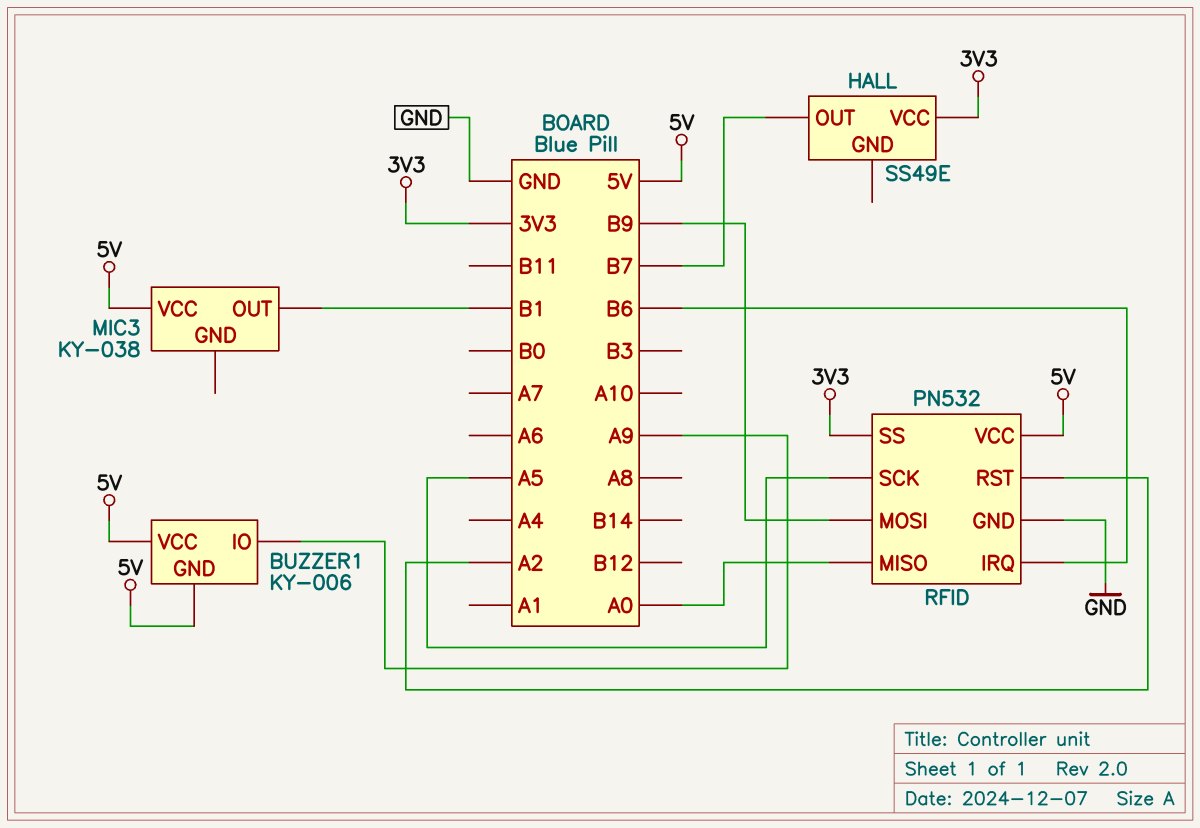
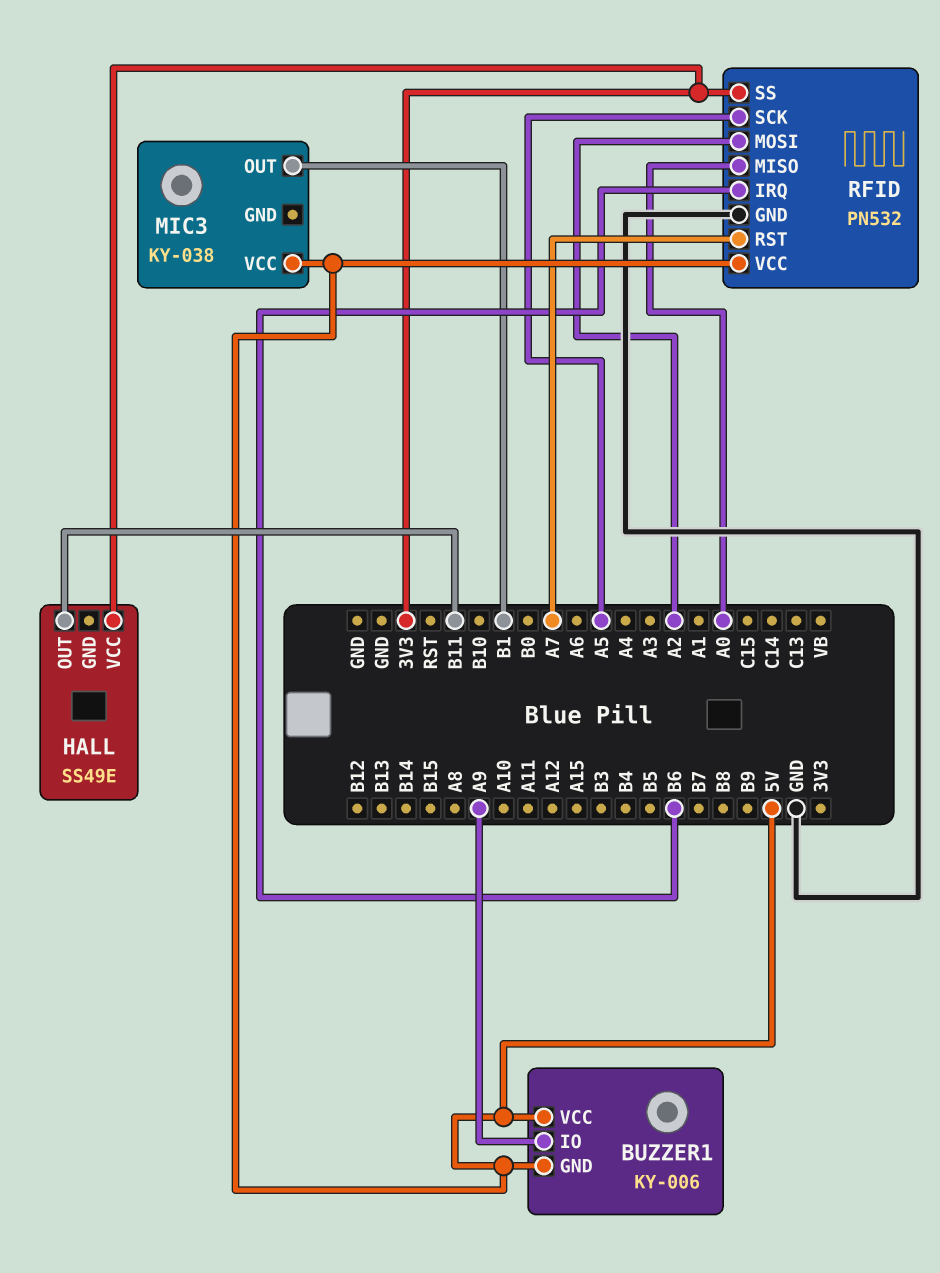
HALL pin OUT: B7 -> B11
RFID pin MOSI: B9 -> A2
RFID pin RST: A2 -> A7

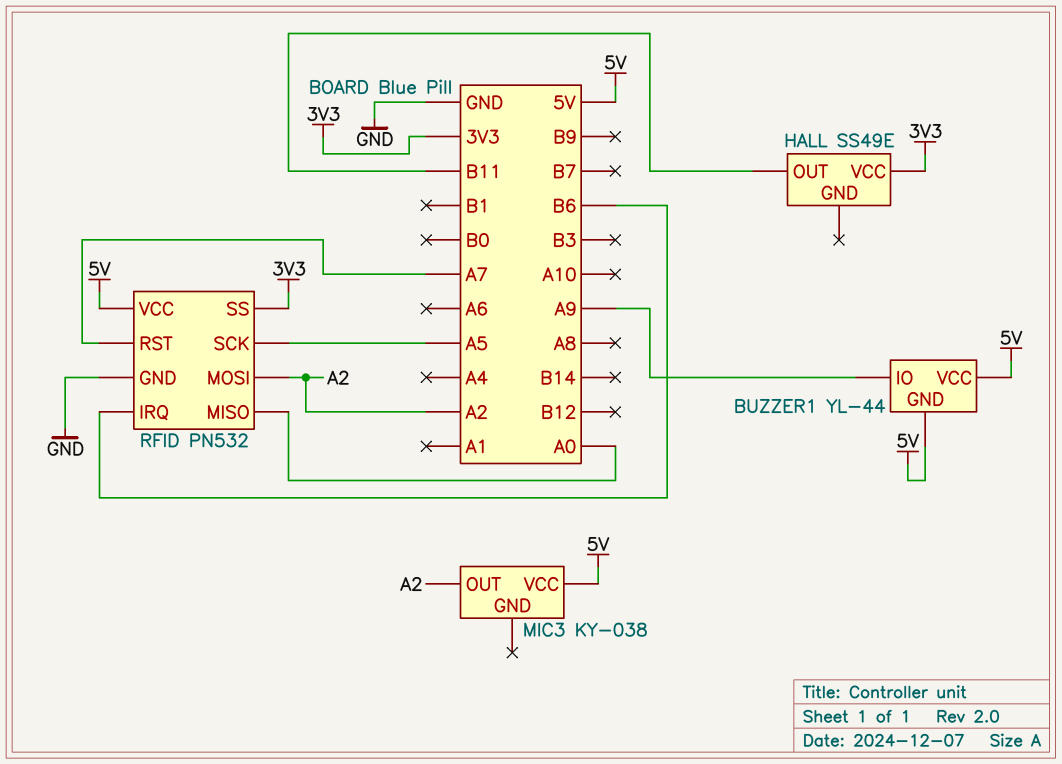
BUZZER1: KY-006 -> YL-44
MIC3 pin OUT: B1 -> A2

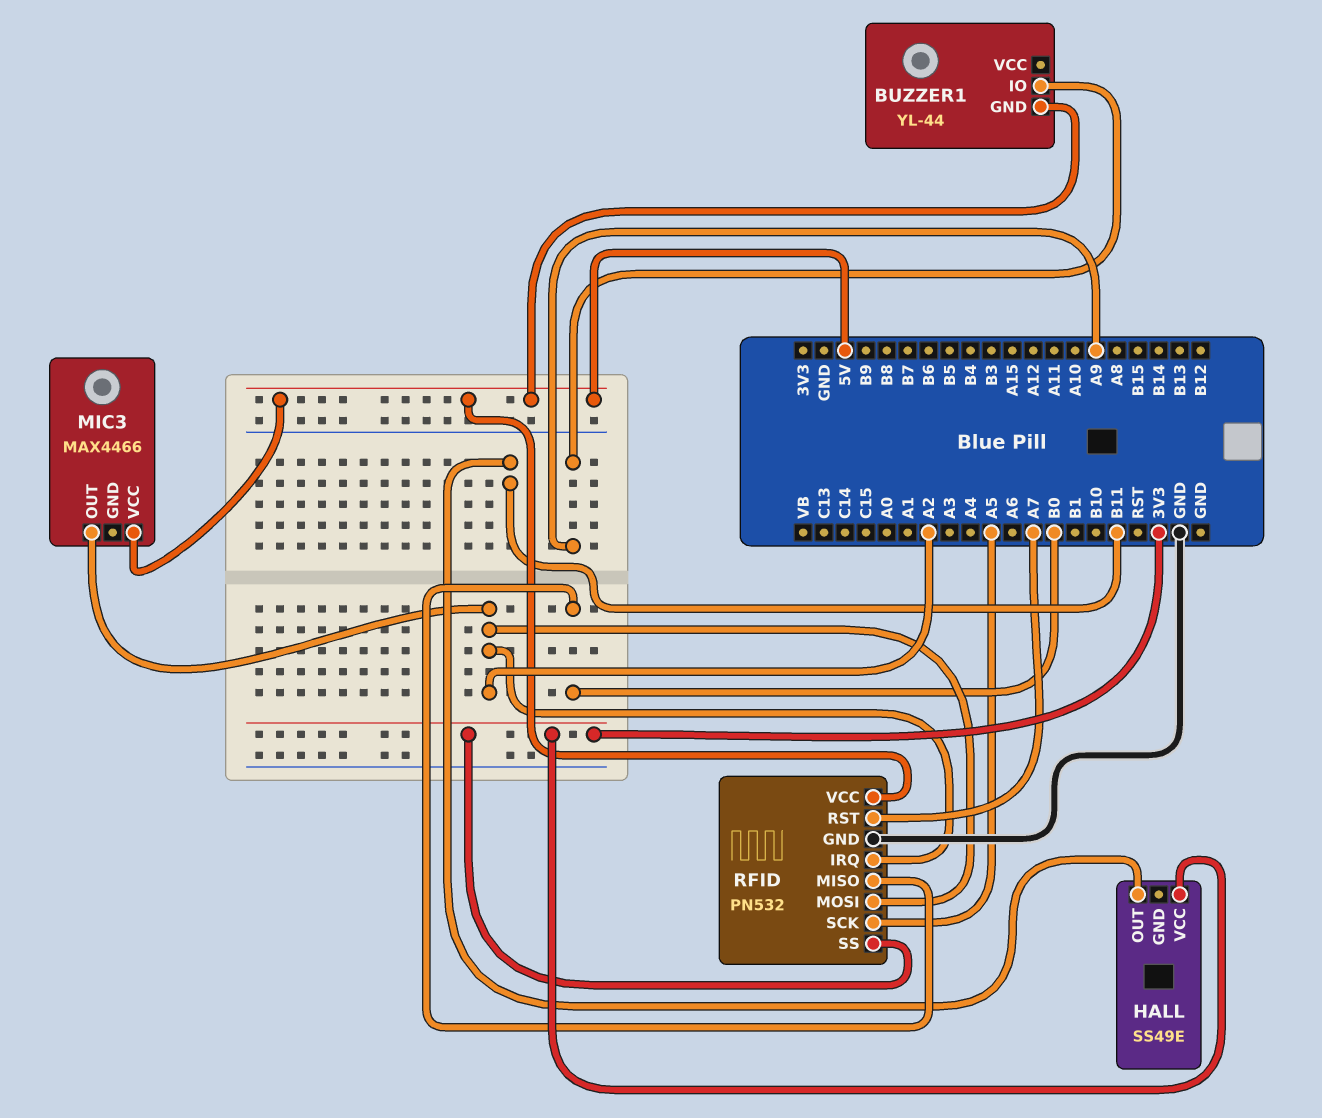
BUZZER1 pin VCC: 5V -> none
MIC3: KY-038 -> MAX4466
RFID pin IRQ: B6 -> A2
RFID pin MISO: A0 -> B0

